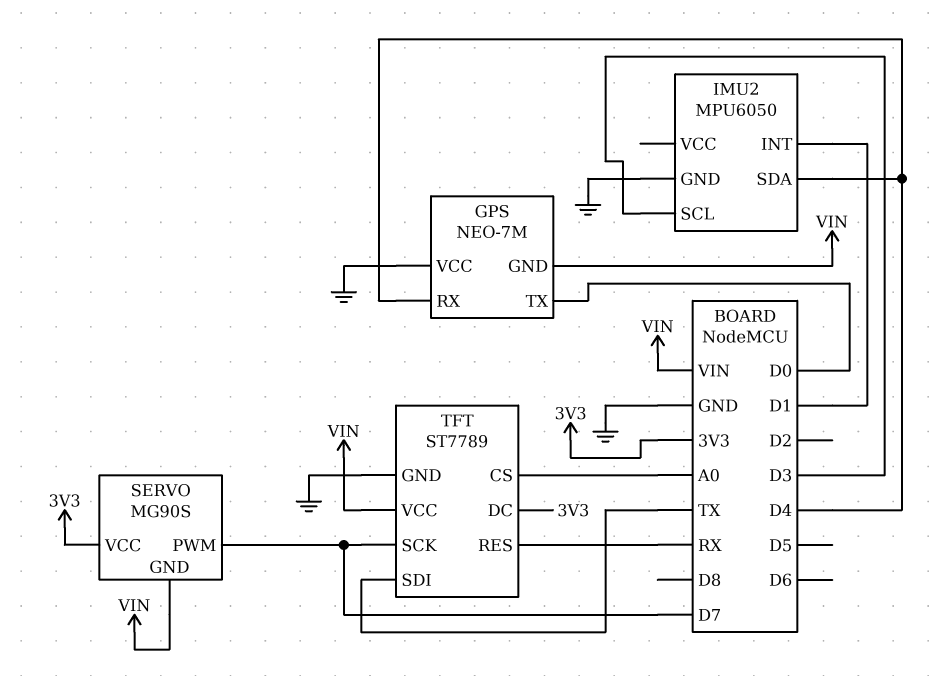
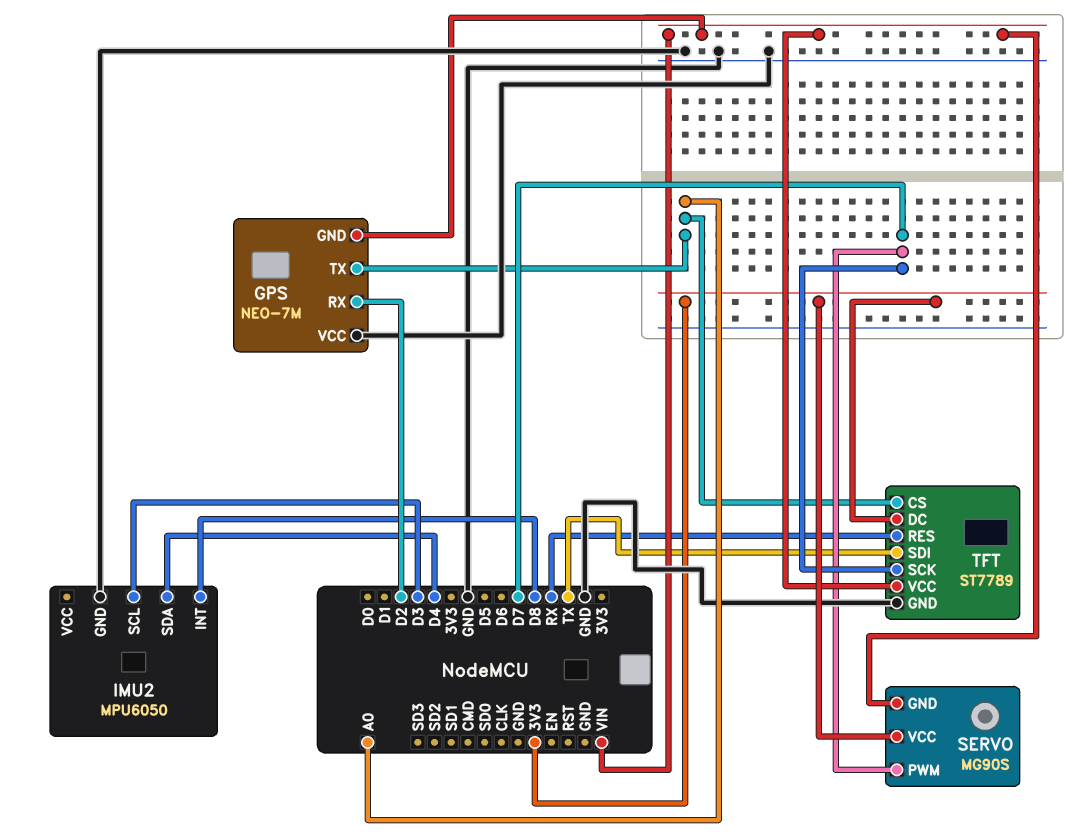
GPS pin RX: D4 -> D2
GPS pin TX: D0 -> A0
IMU2 pin INT: D1 -> D8

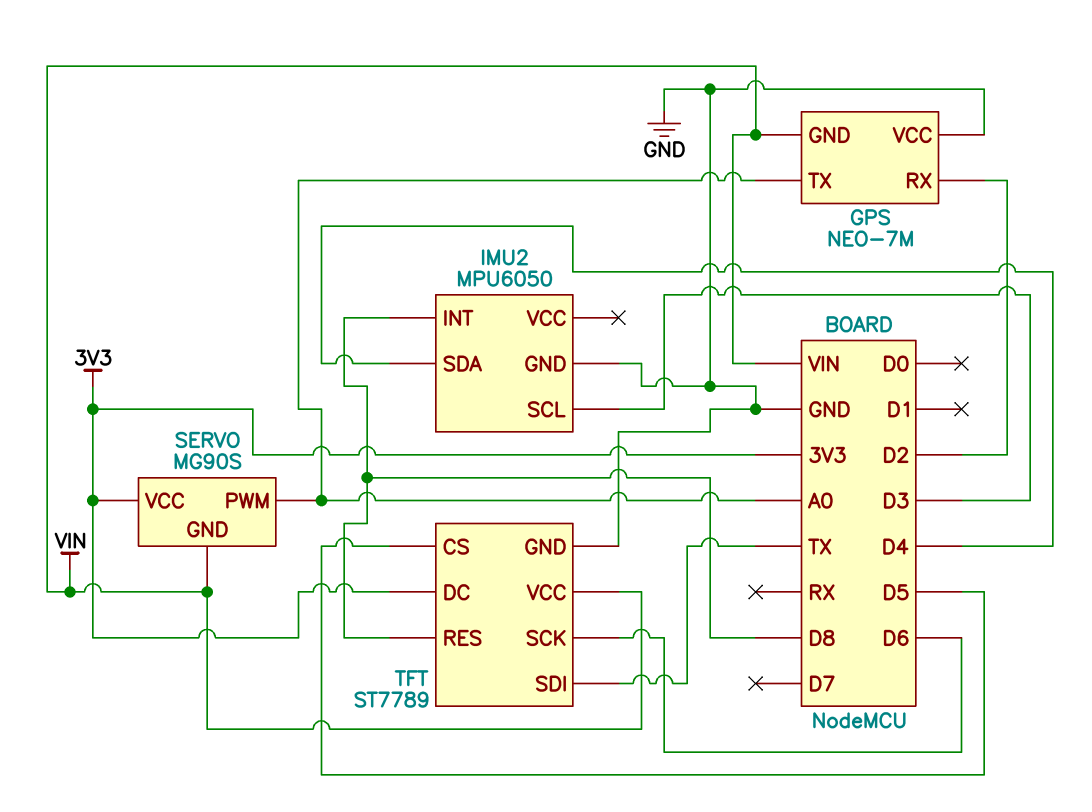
SERVO pin PWM: D7 -> A0
TFT pin CS: A0 -> D5
TFT pin RES: RX -> D8
TFT pin SCK: D7 -> D6

